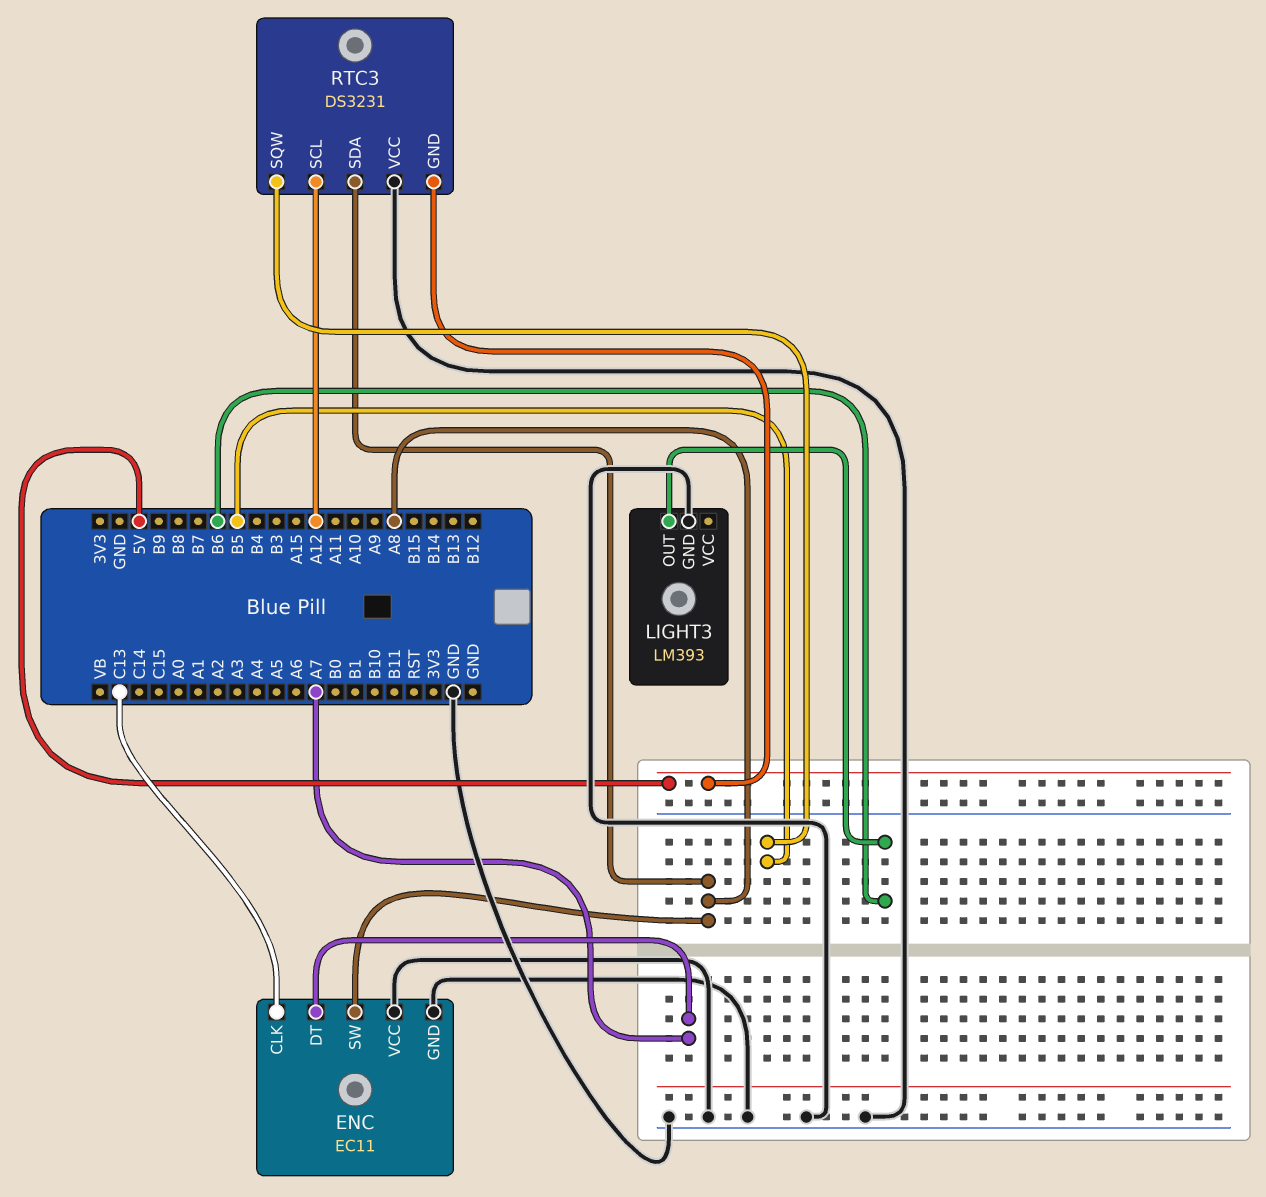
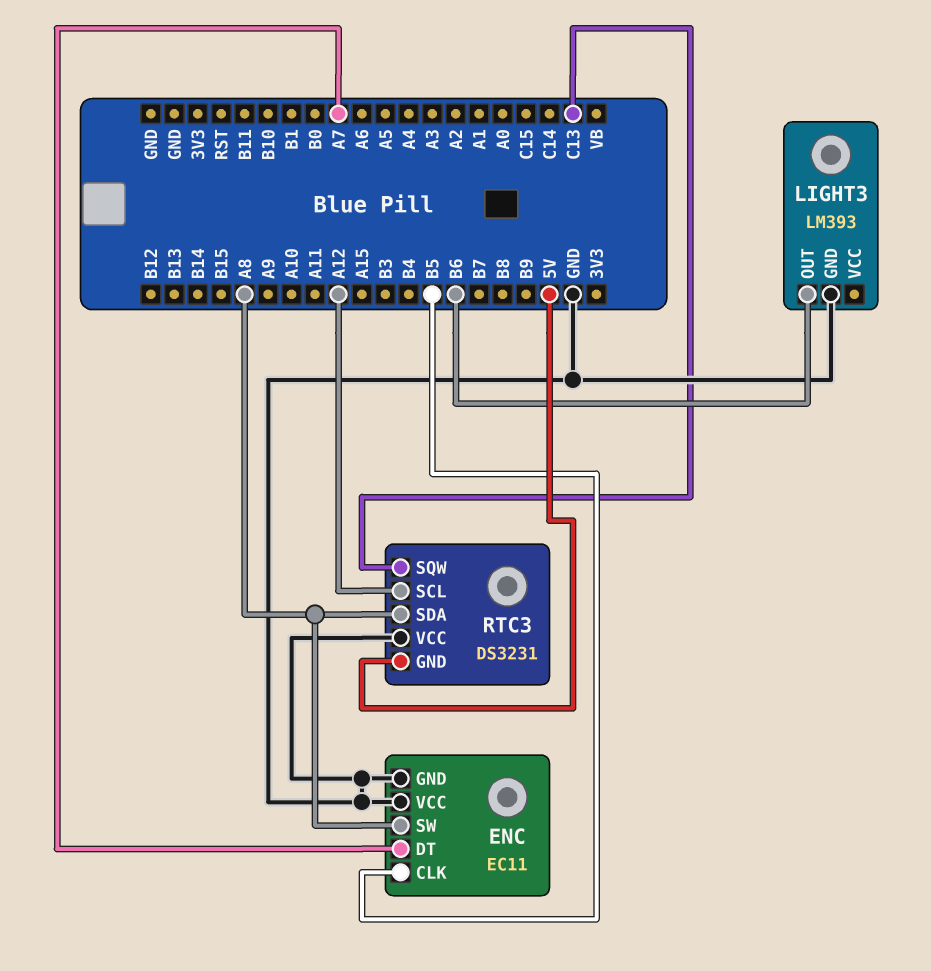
ENC pin CLK: C13 -> B5
RTC3 pin SQW: B5 -> C13

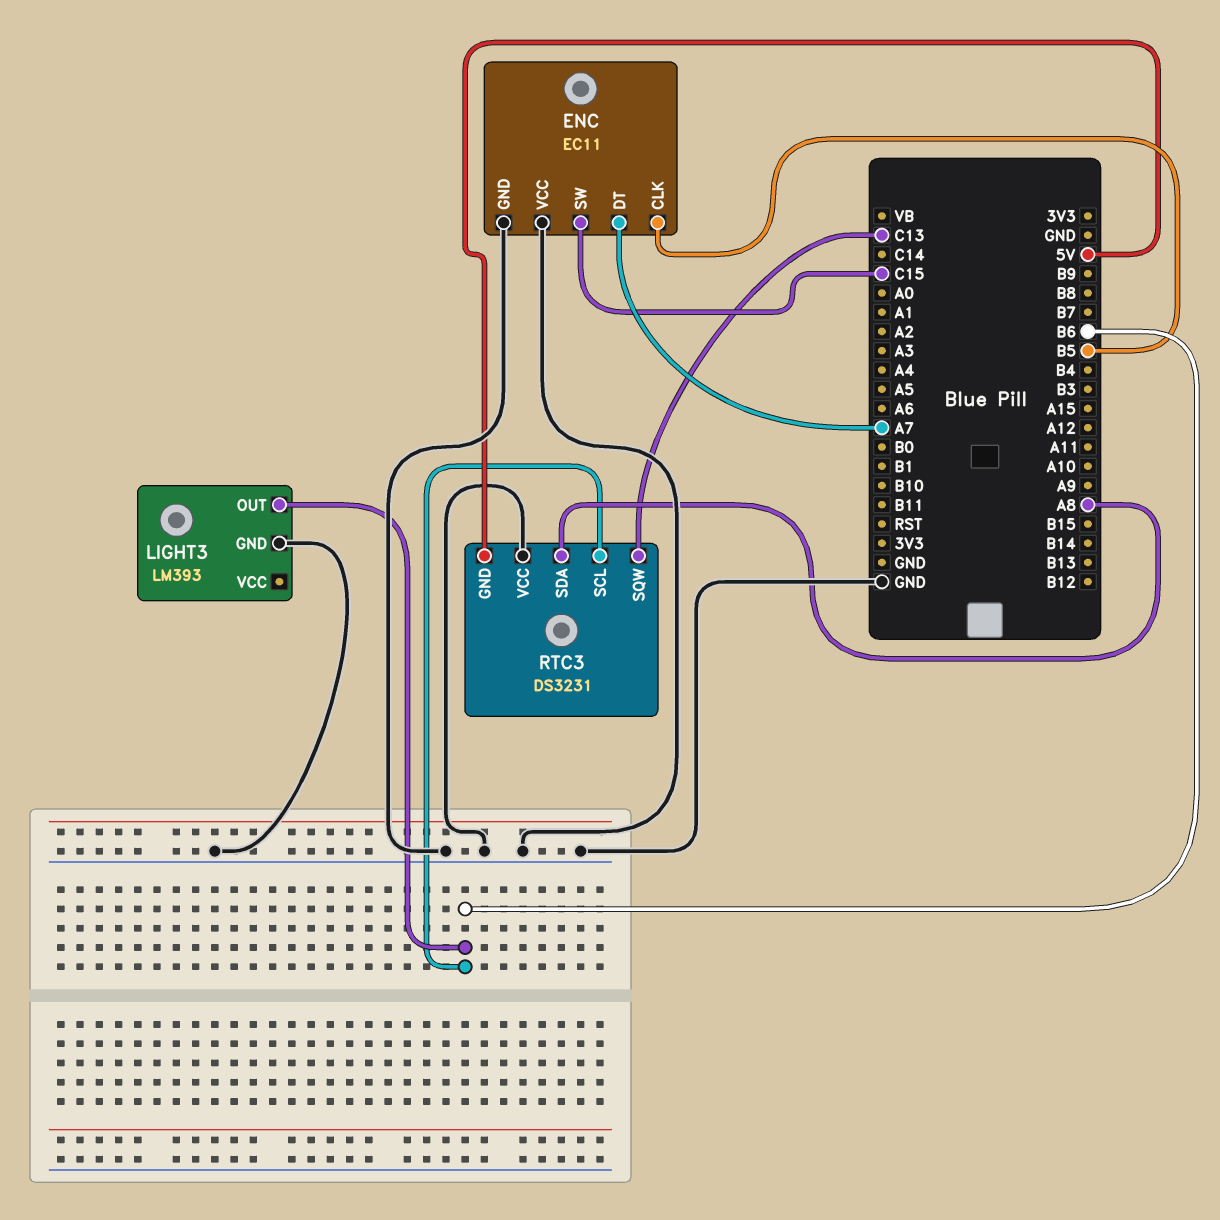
ENC pin SW: A8 -> C15
RTC3 pin SCL: A12 -> B6

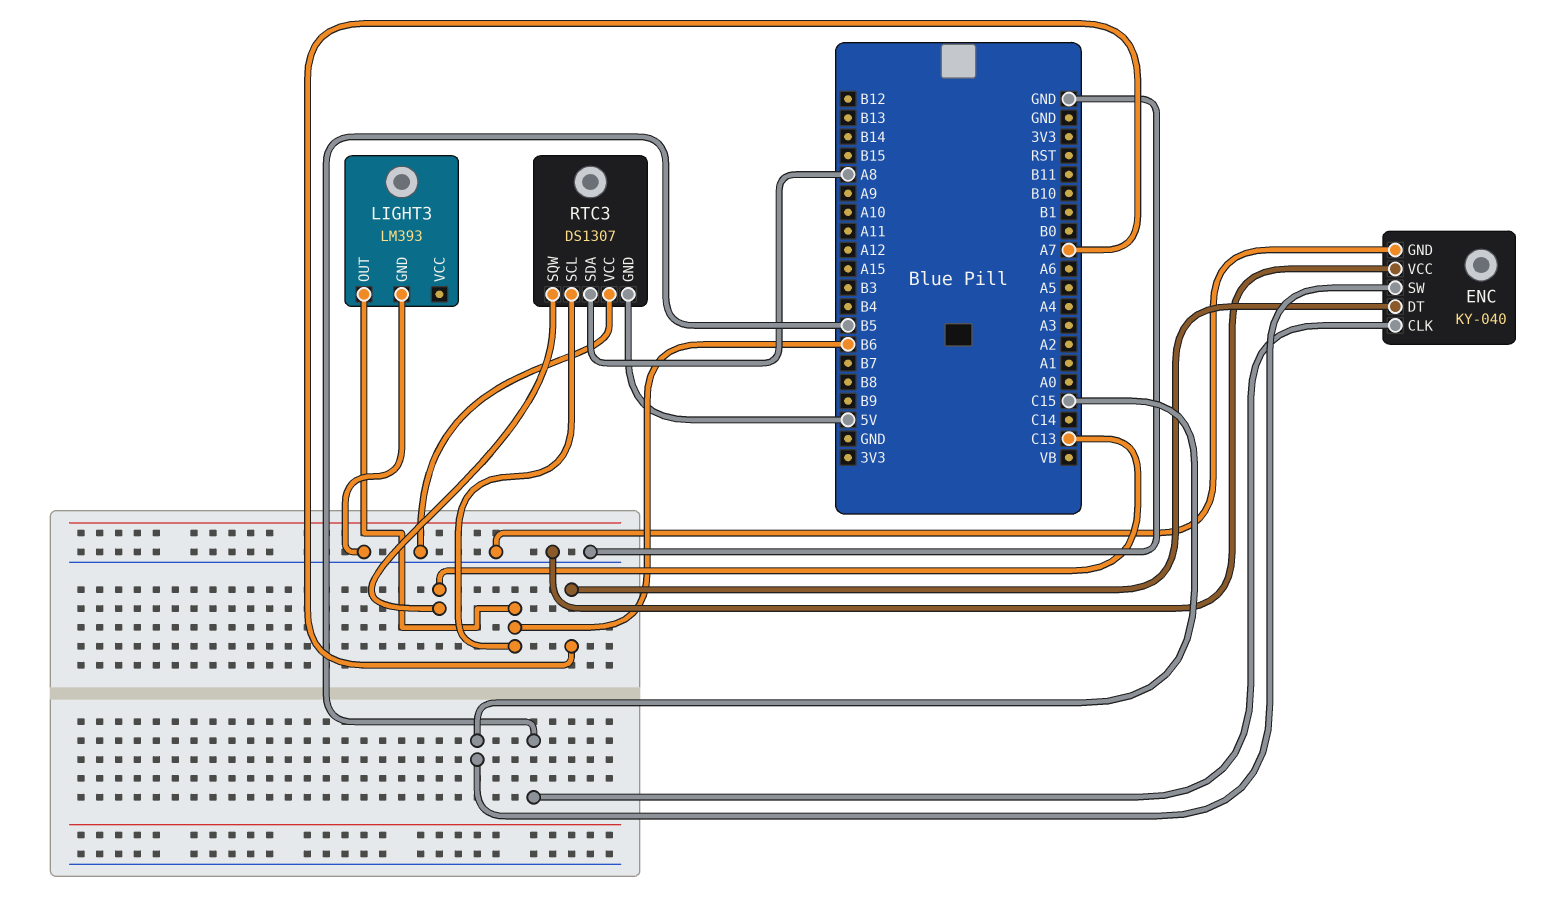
ENC: EC11 -> KY-040
RTC3: DS3231 -> DS1307

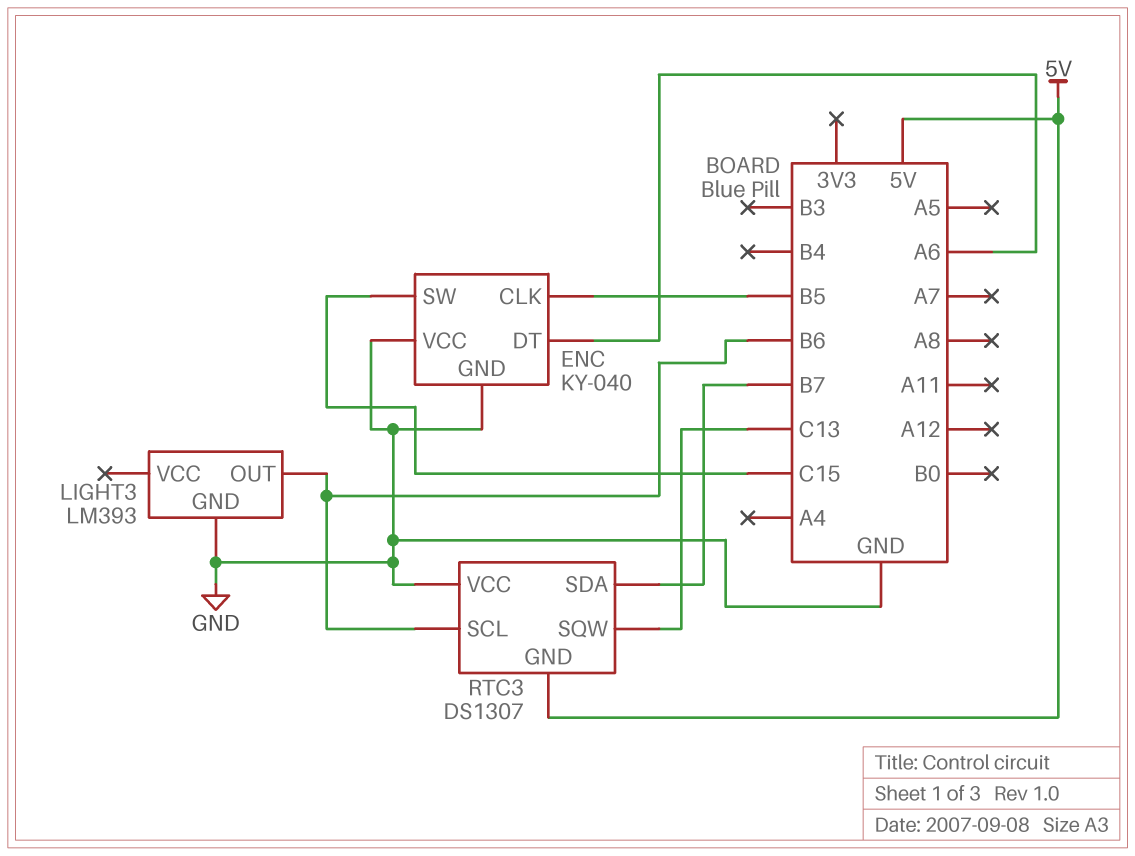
ENC pin DT: A7 -> A6
RTC3 pin SDA: A8 -> B7

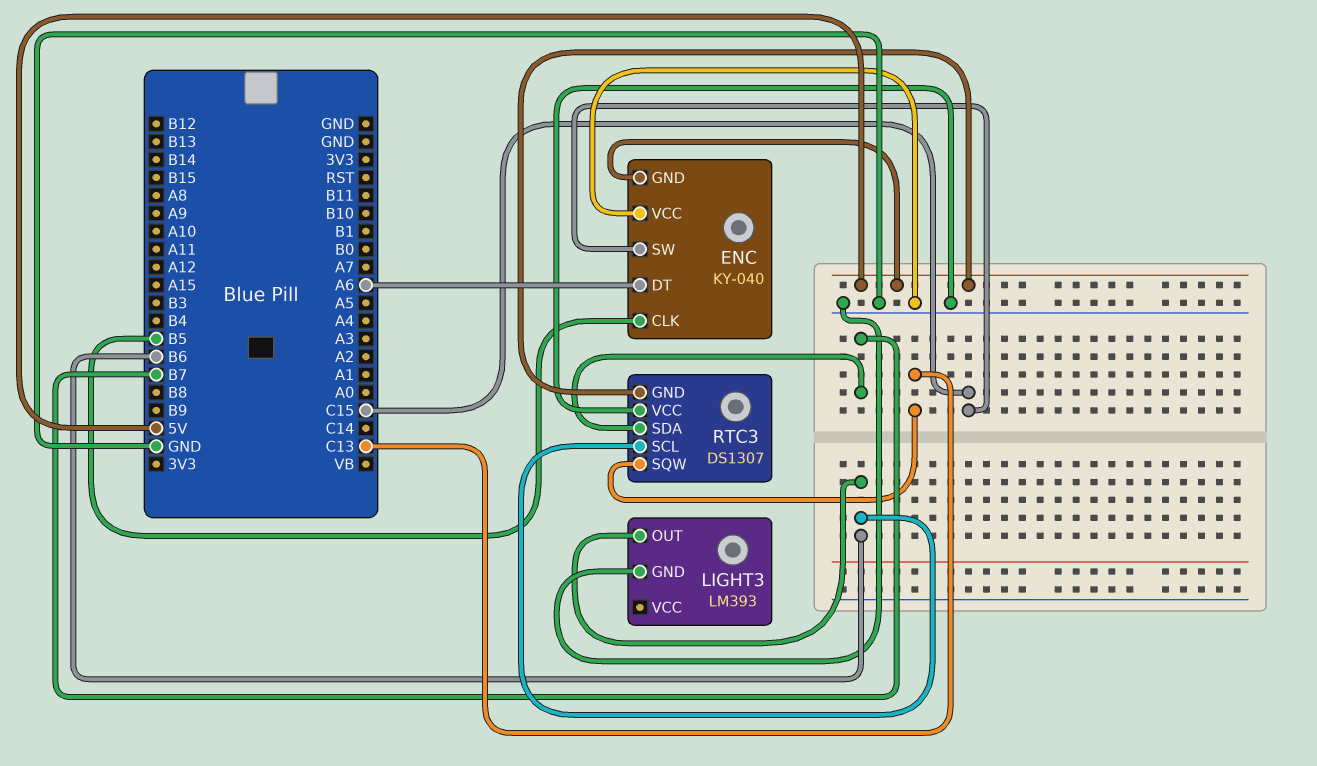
ENC pin GND: GND -> 5V

